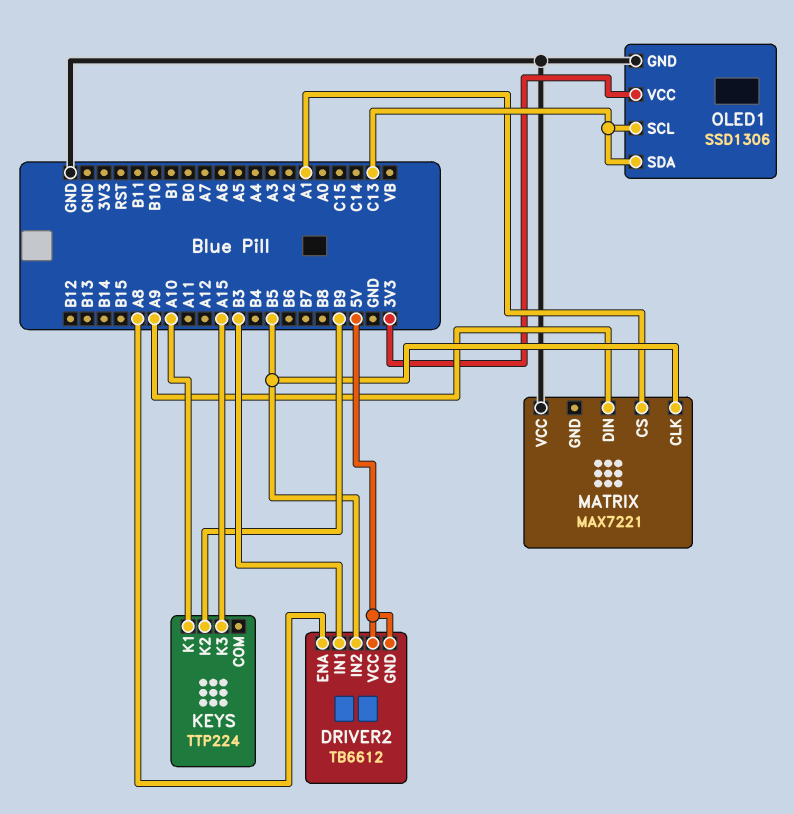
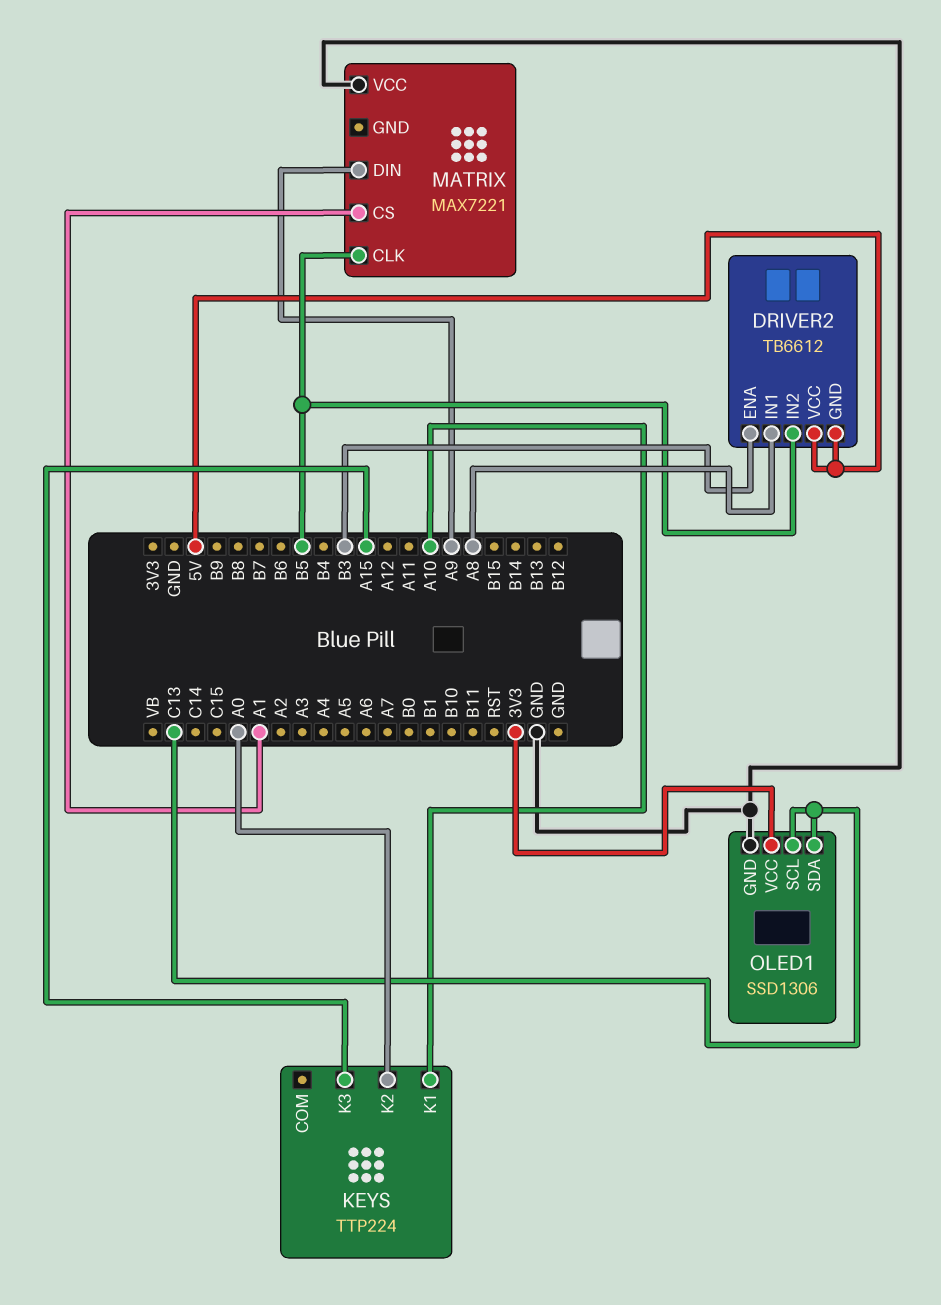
DRIVER2 pin ENA: A8 -> B3
DRIVER2 pin IN1: B3 -> A8
KEYS pin K2: B9 -> A0

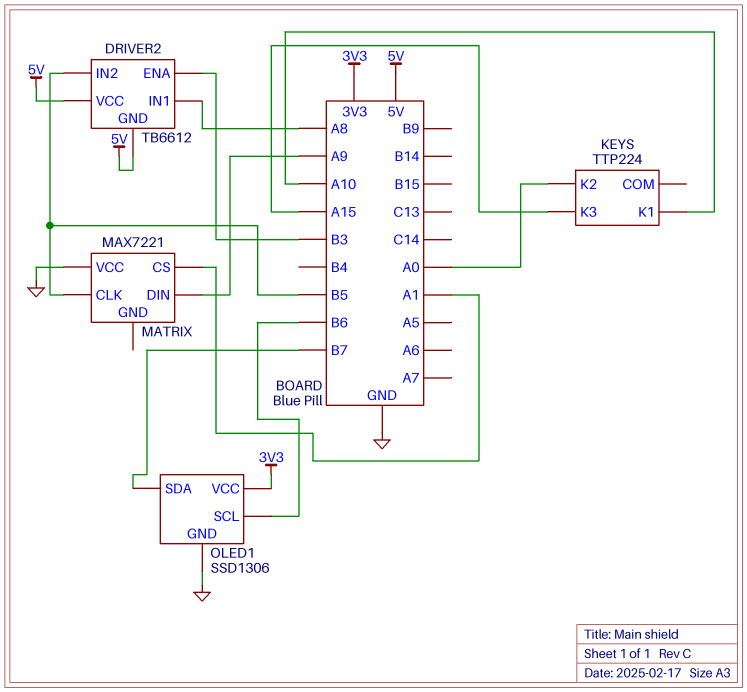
OLED1 pin SCL: C13 -> B6
OLED1 pin SDA: C13 -> B7

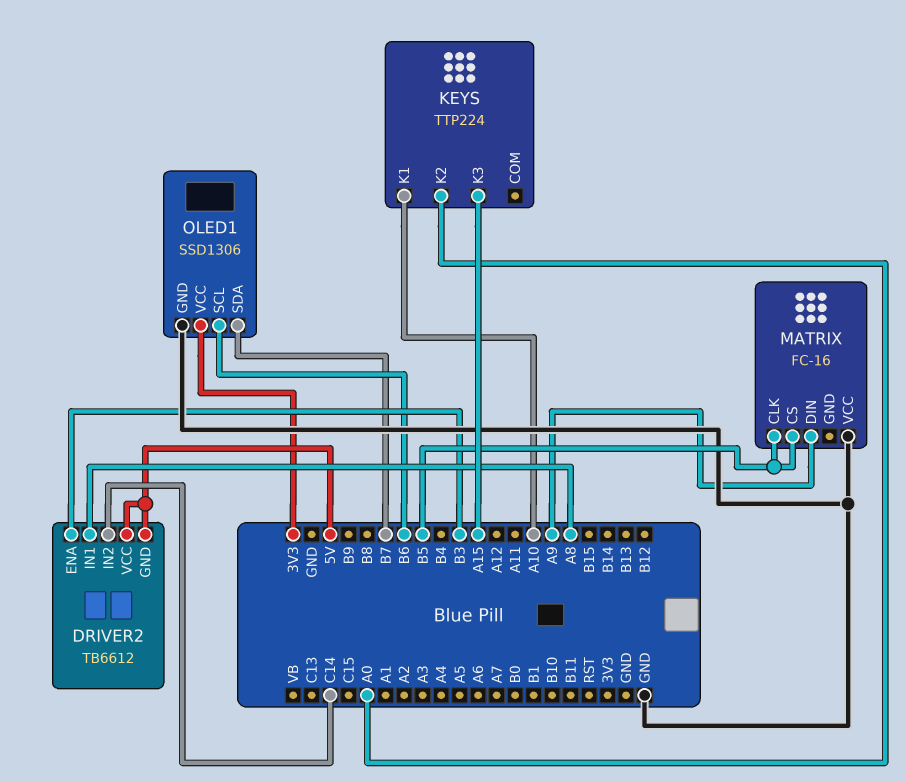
DRIVER2 pin IN2: B5 -> C14
MATRIX: MAX7221 -> FC-16
MATRIX pin CS: A1 -> B5

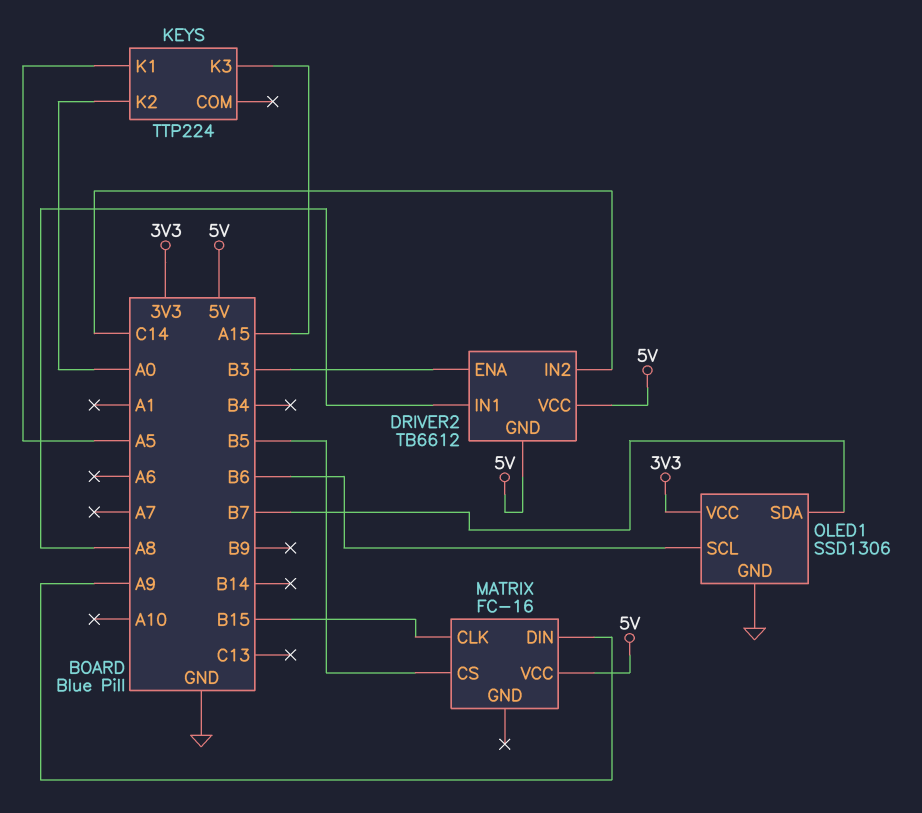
KEYS pin K1: A10 -> A5
MATRIX pin CLK: B5 -> B15
MATRIX pin VCC: GND -> 5V

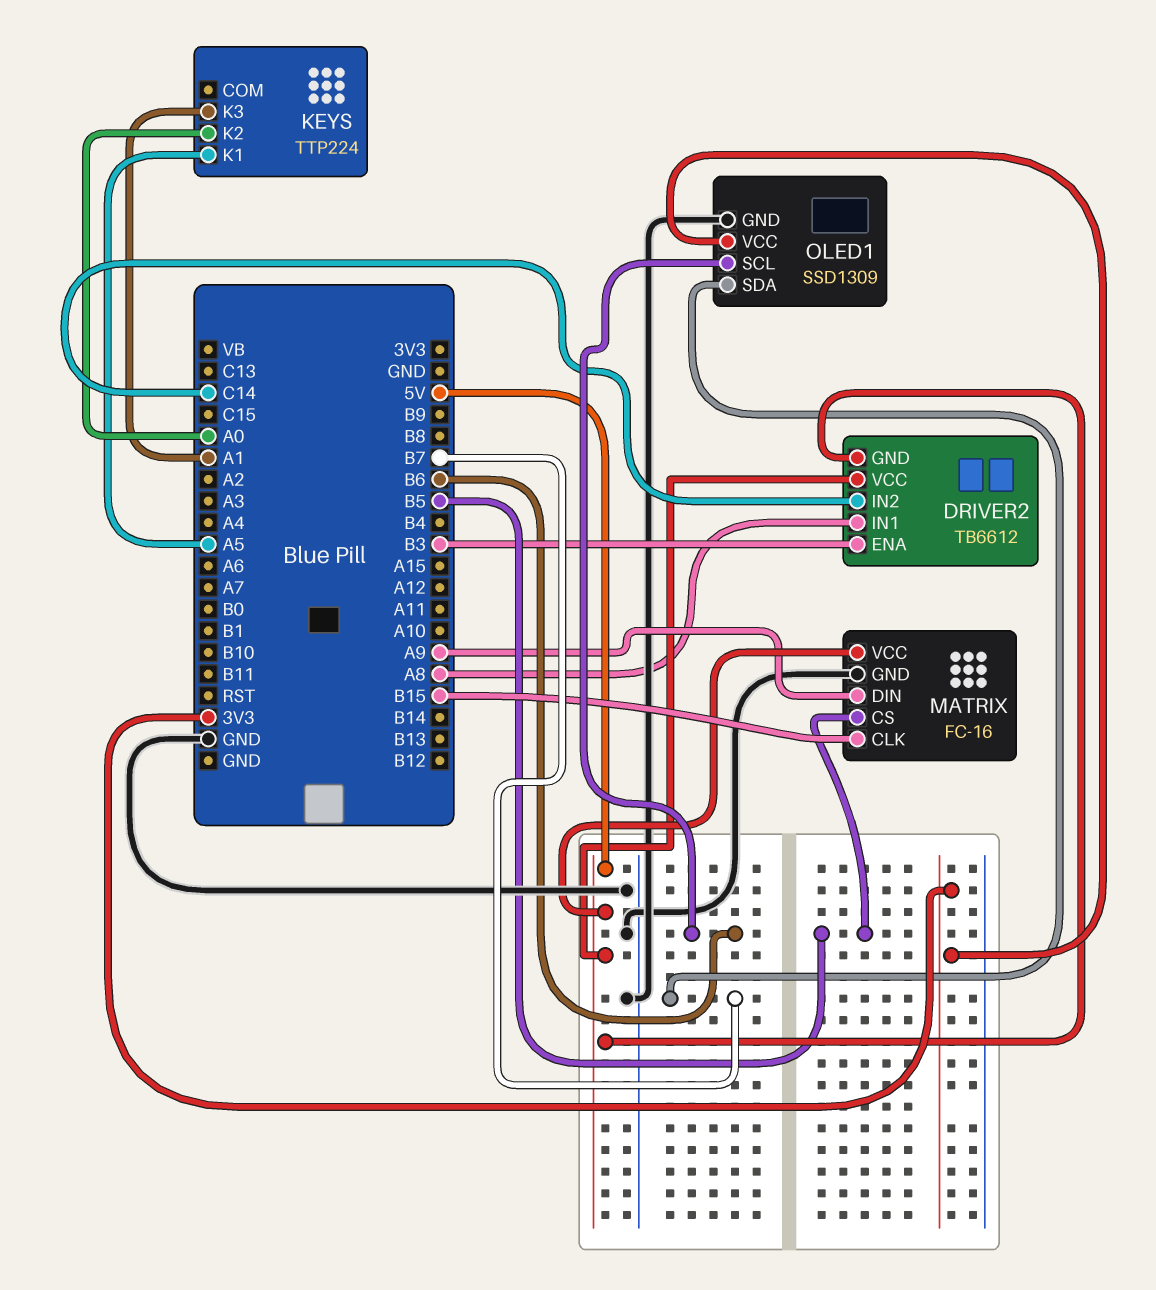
KEYS pin K3: A15 -> A1
MATRIX pin GND: none -> GND
OLED1: SSD1306 -> SSD1309

